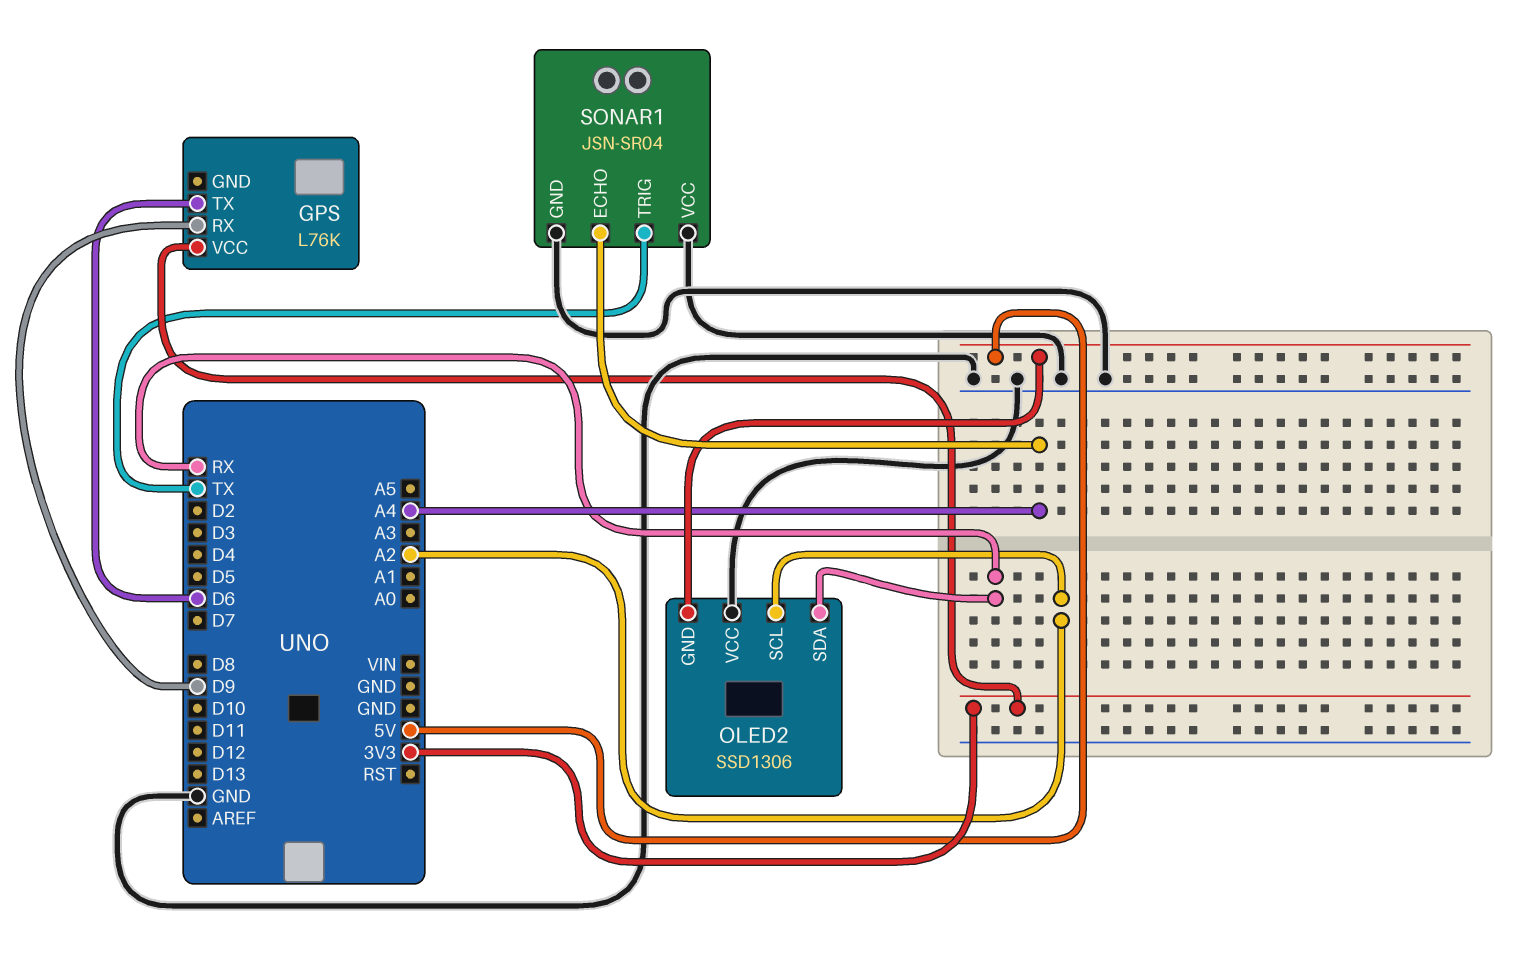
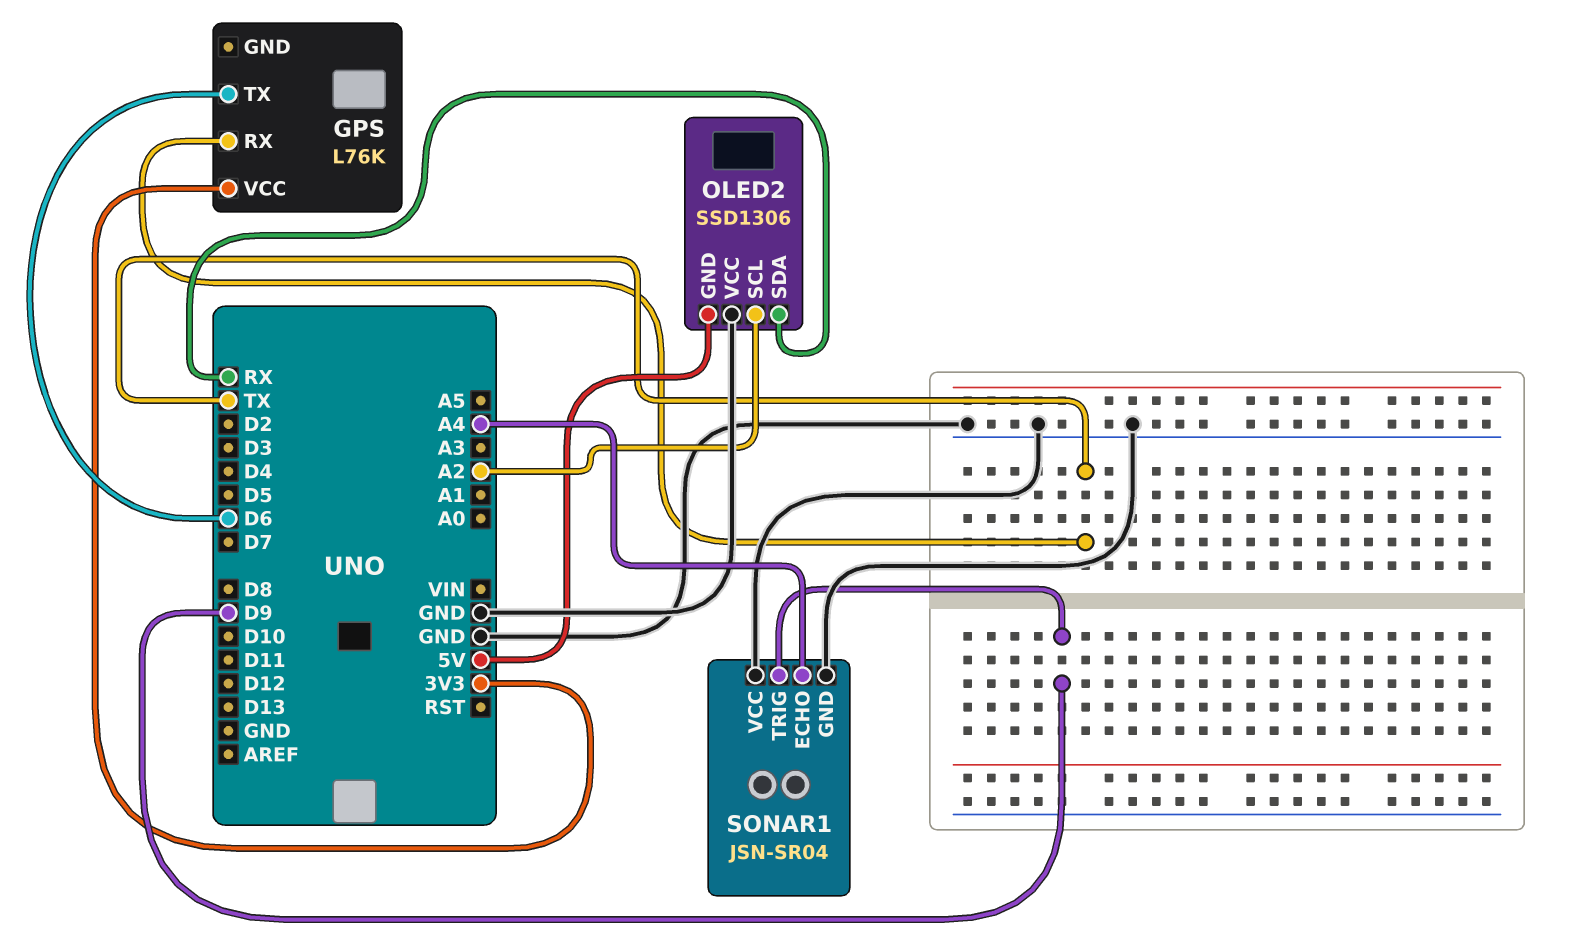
GPS pin RX: D9 -> TX
SONAR1 pin TRIG: TX -> D9

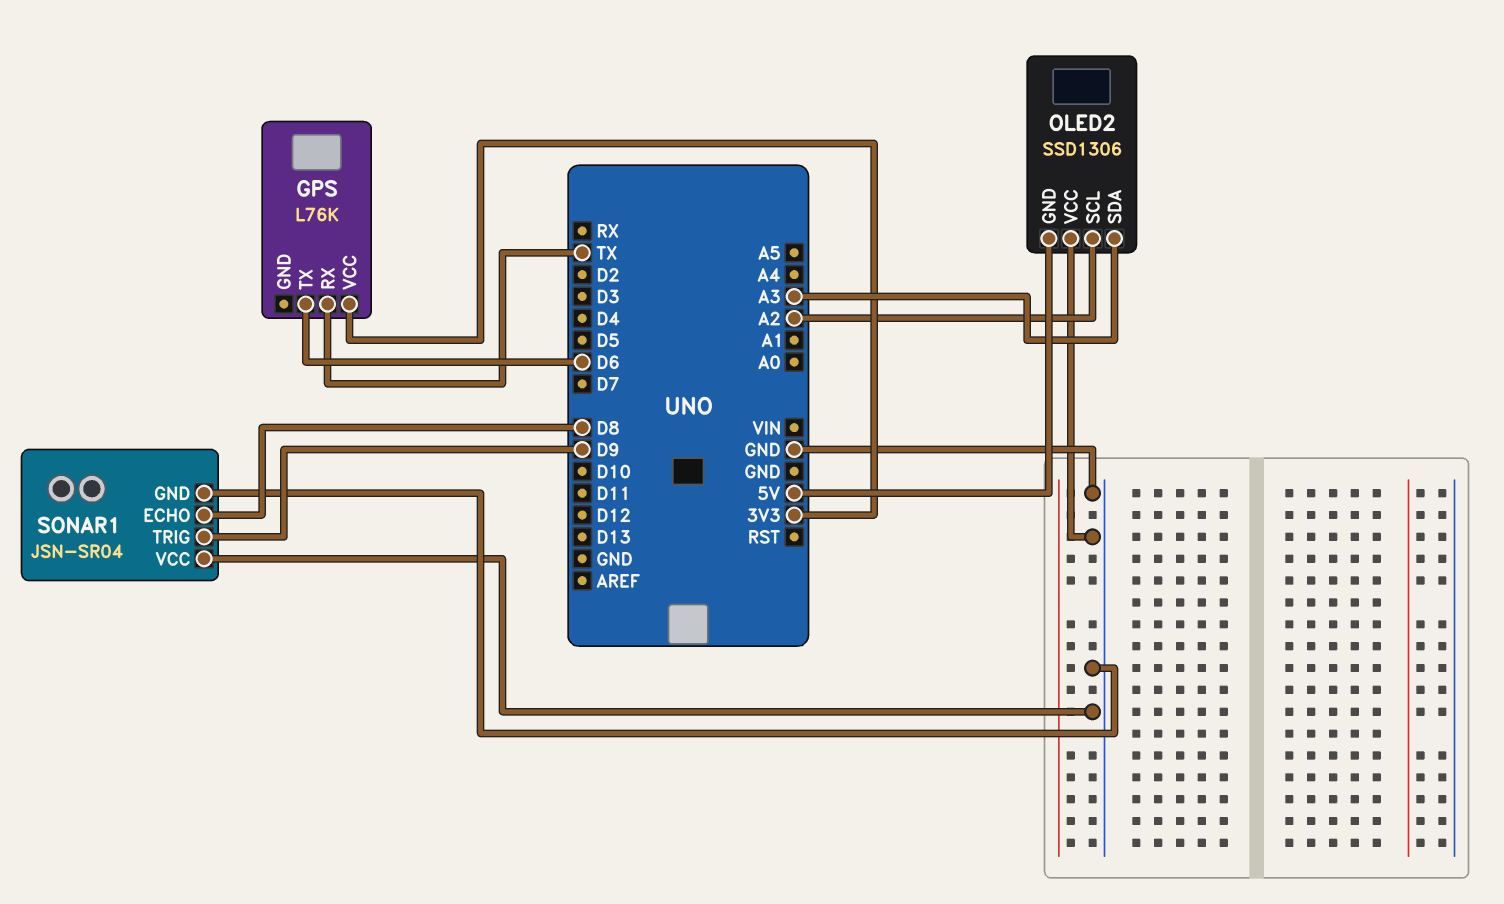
OLED2 pin SDA: RX -> A3
SONAR1 pin ECHO: A4 -> D8

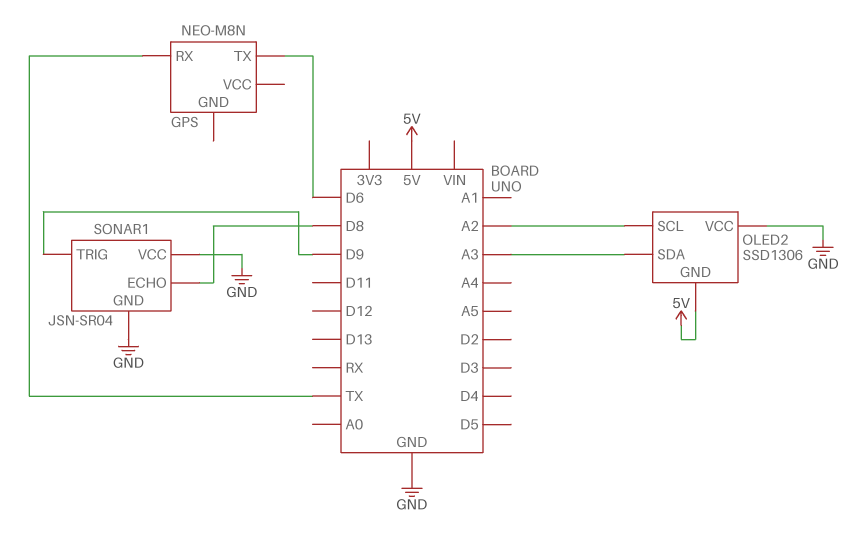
GPS: L76K -> NEO-M8N
GPS pin VCC: 3V3 -> none

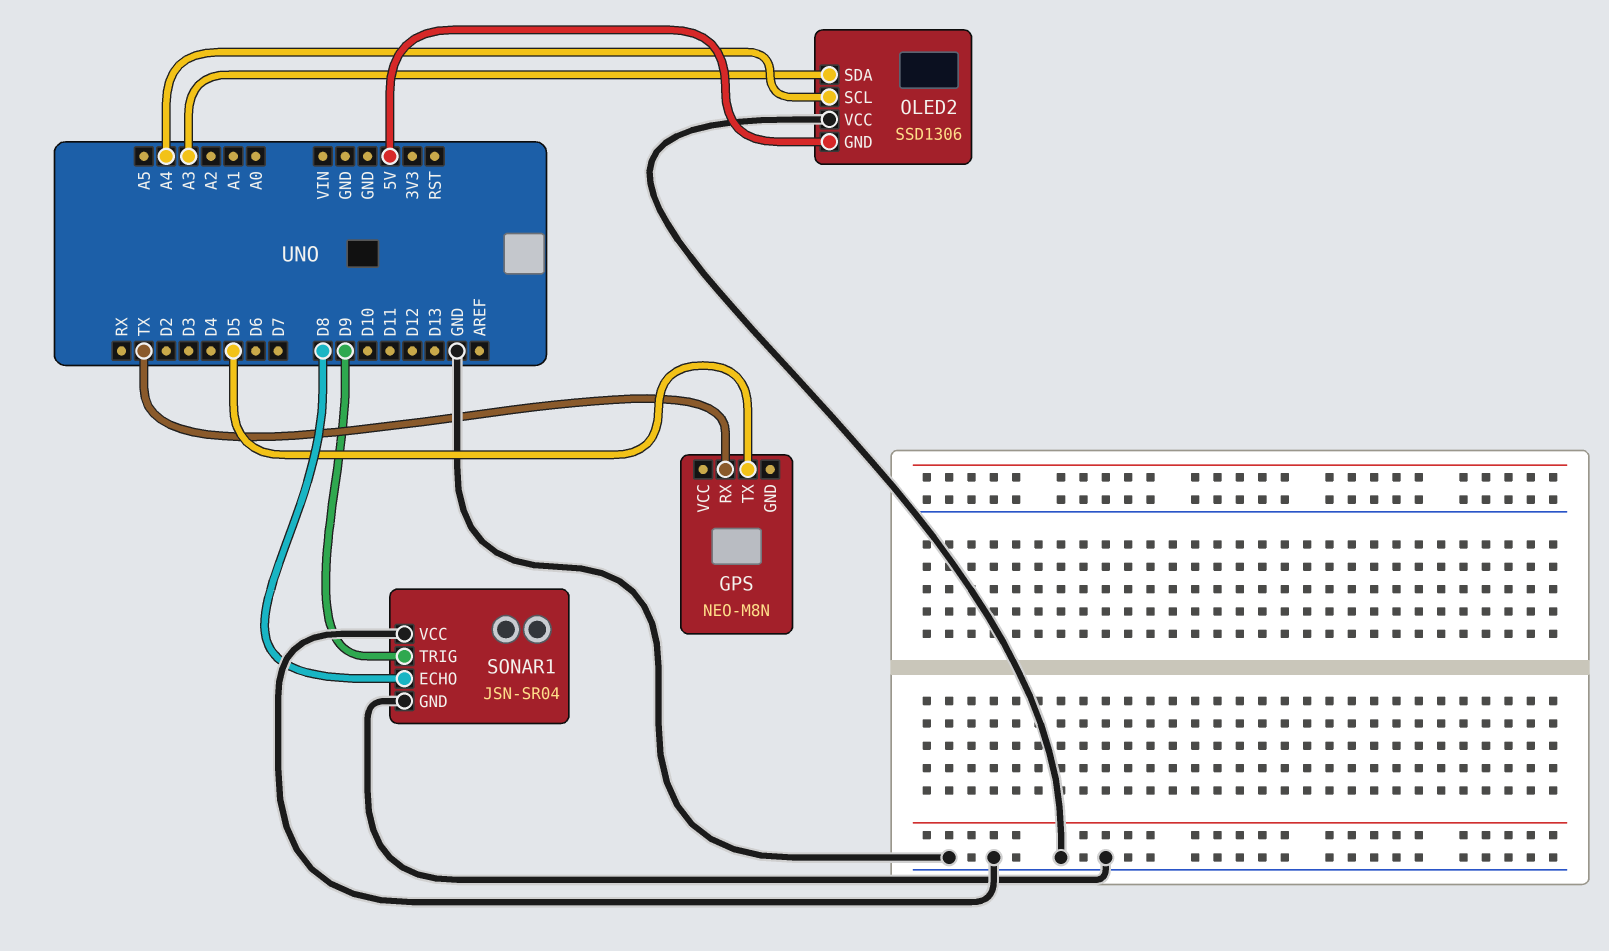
GPS pin TX: D6 -> D5
OLED2 pin SCL: A2 -> A4

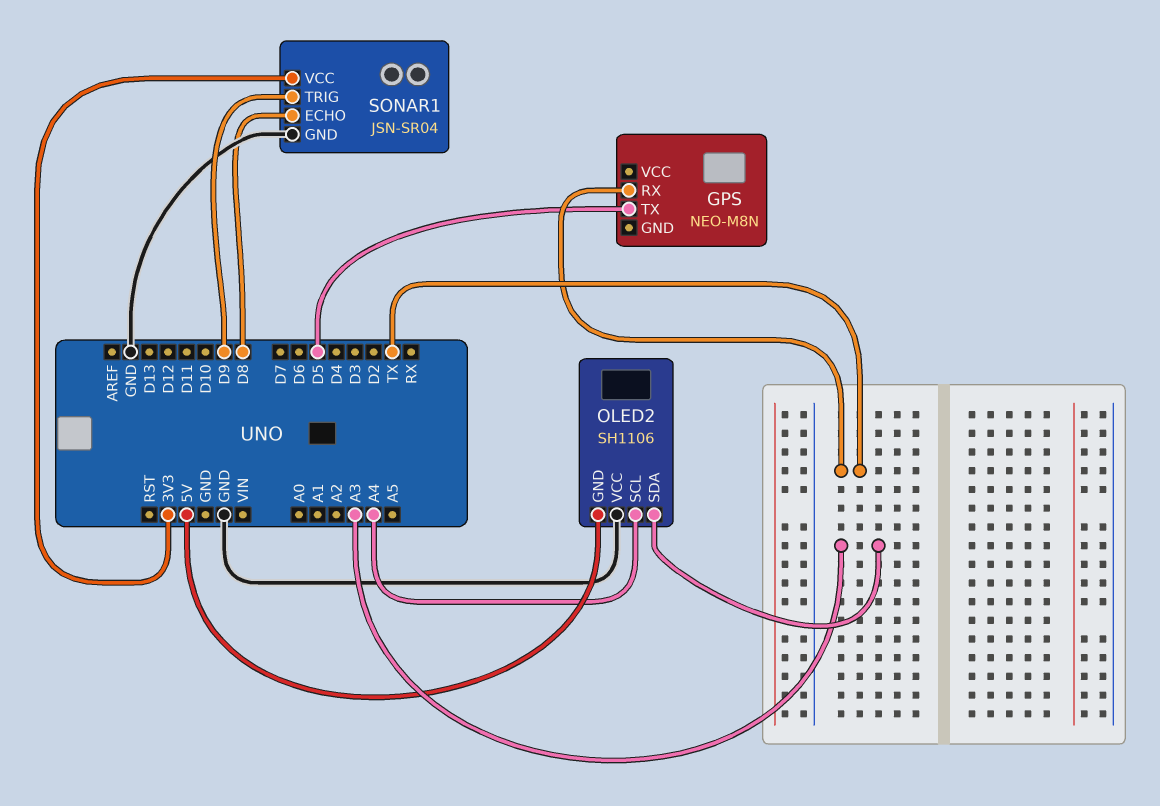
OLED2: SSD1306 -> SH1106
SONAR1 pin VCC: GND -> 3V3

